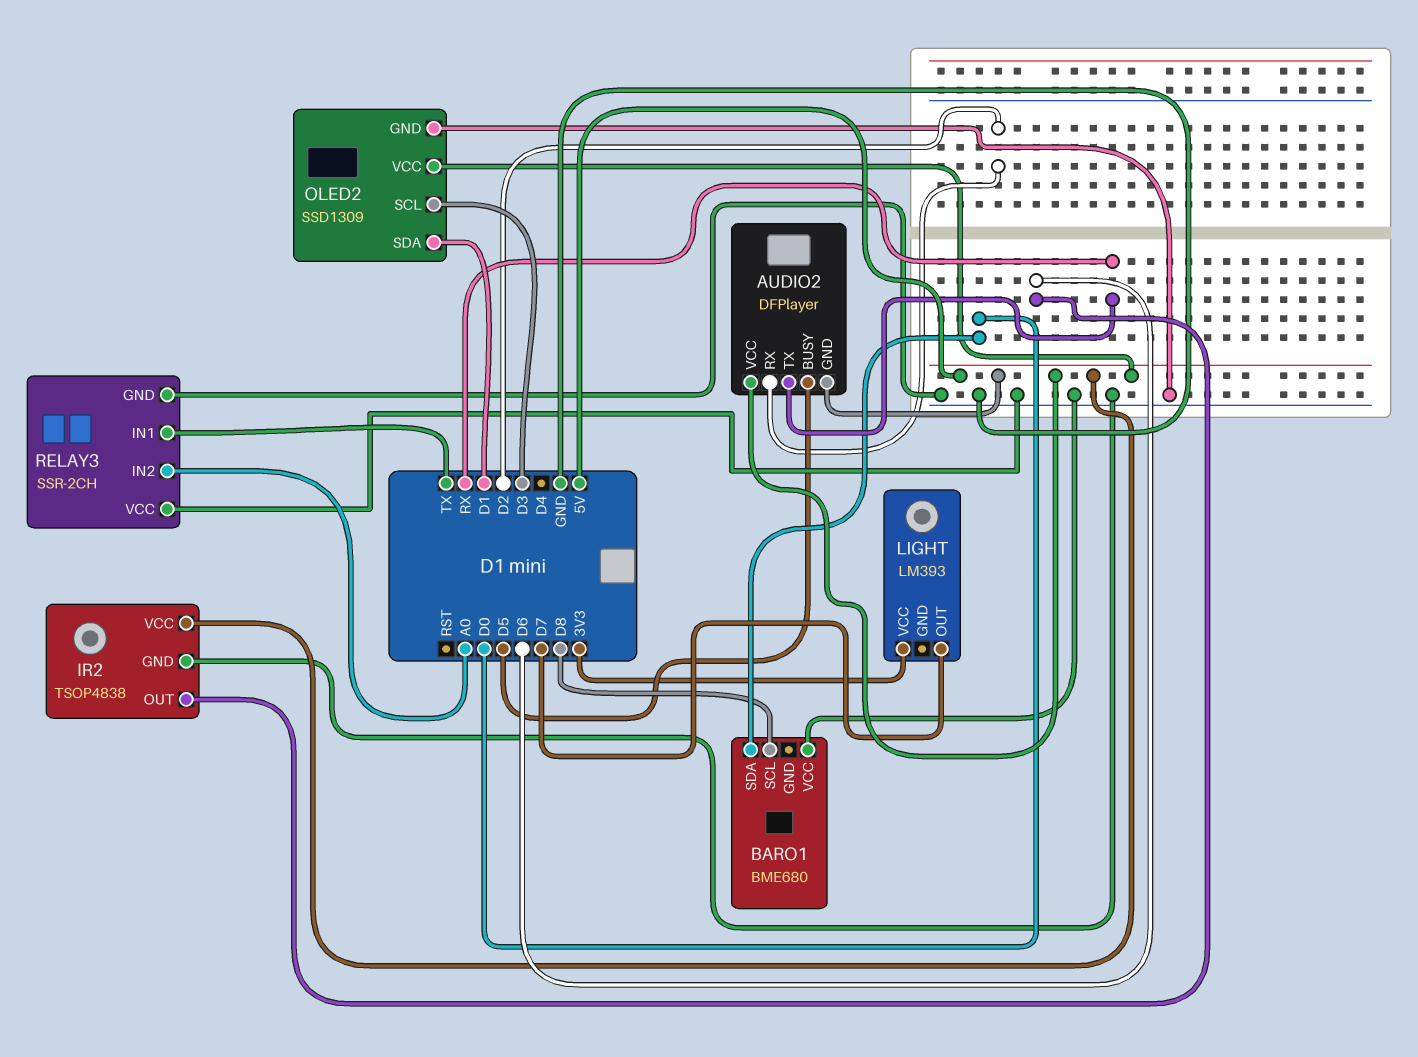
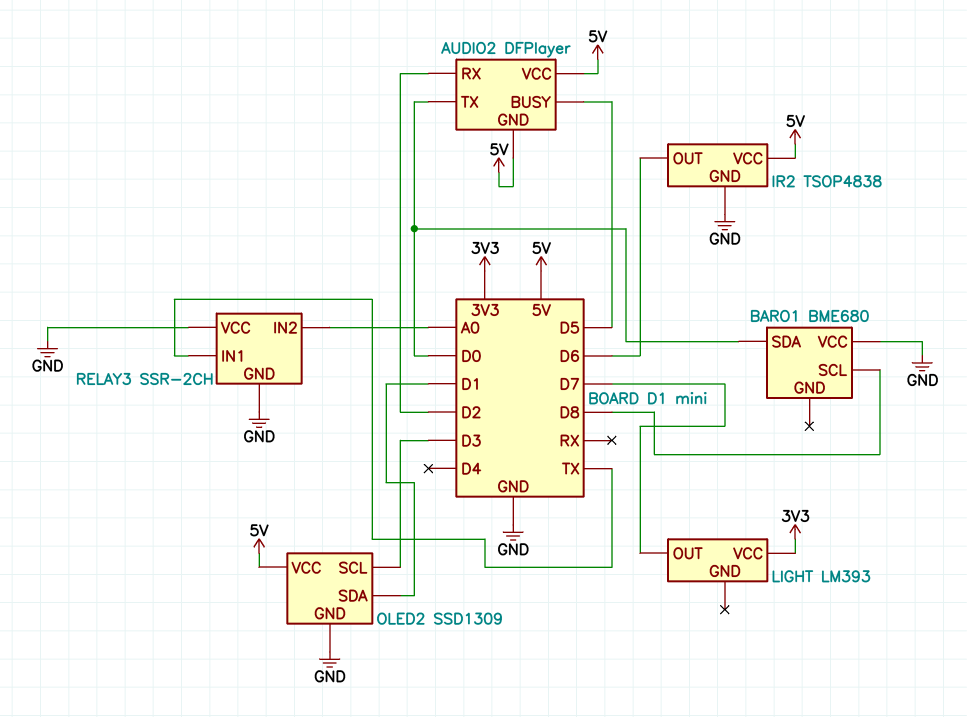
AUDIO2 pin TX: RX -> D0

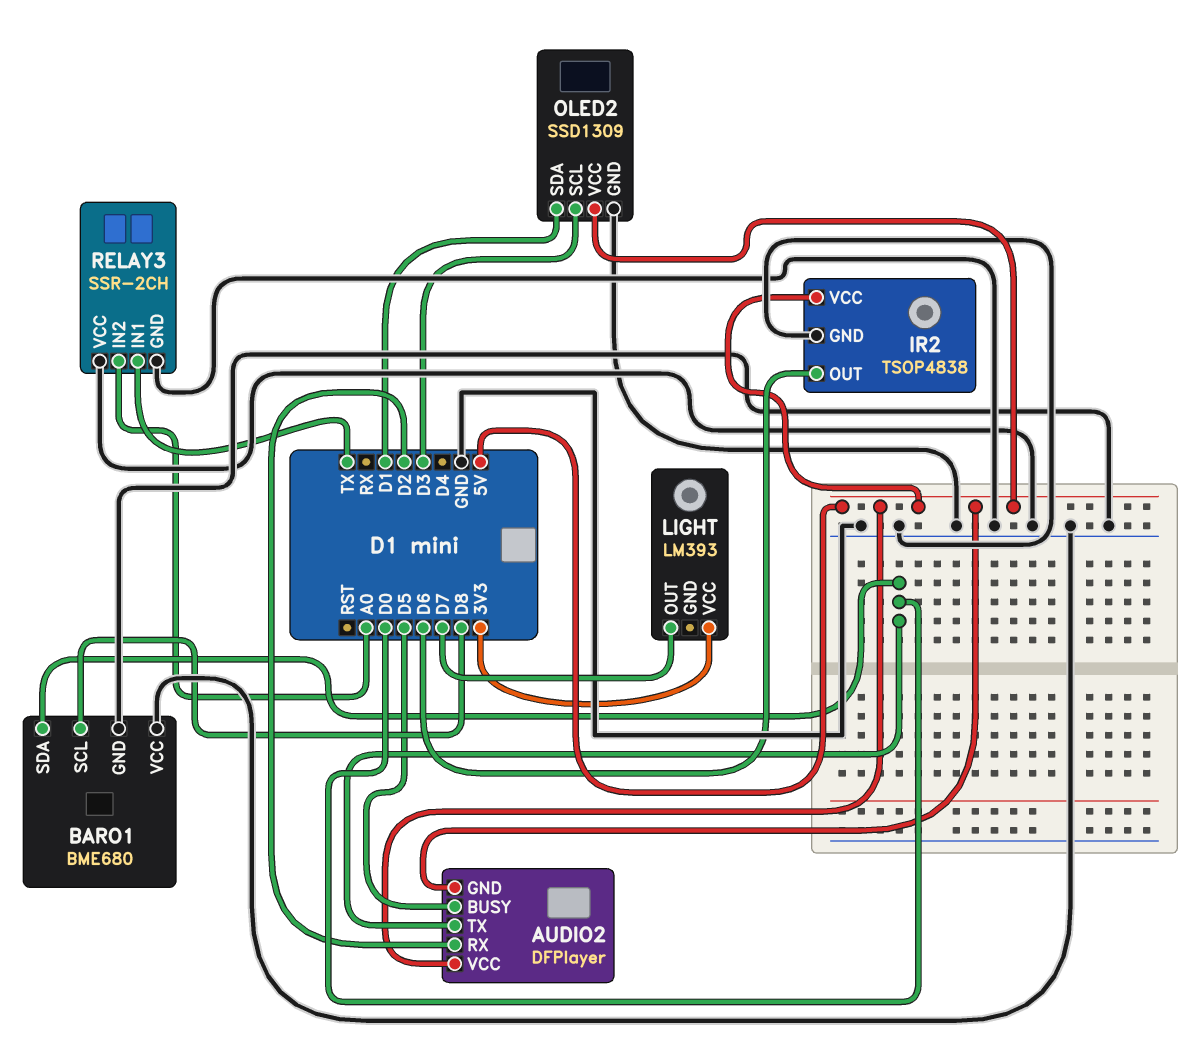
BARO1 pin GND: none -> GND

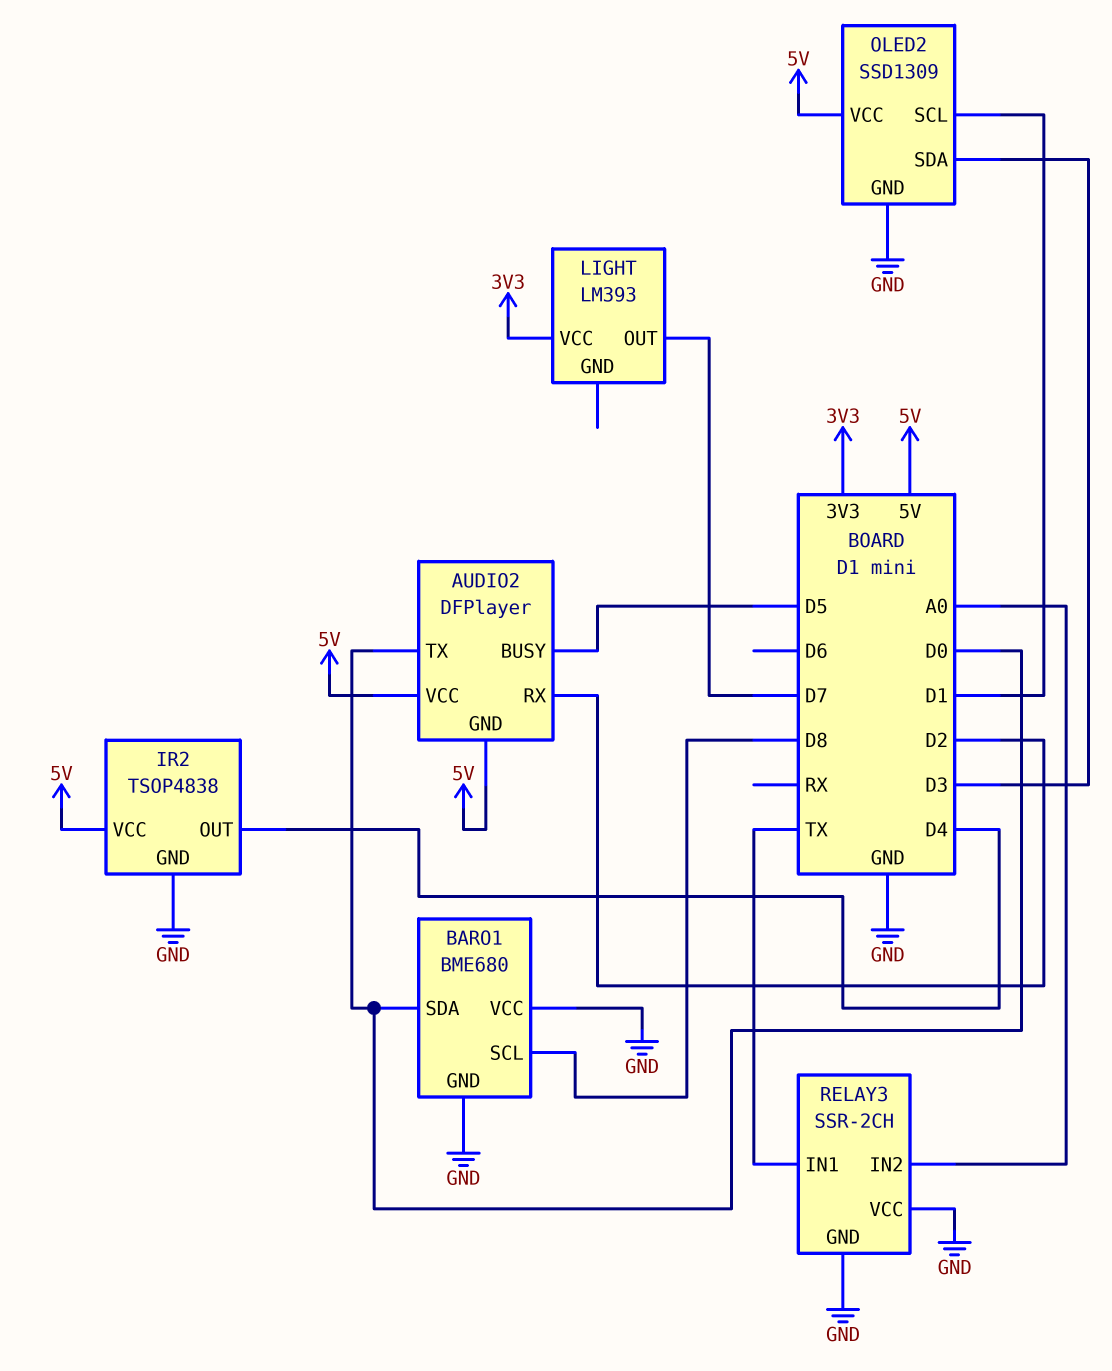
IR2 pin OUT: D6 -> D4
OLED2 pin SCL: D3 -> D1
OLED2 pin SDA: D1 -> D3

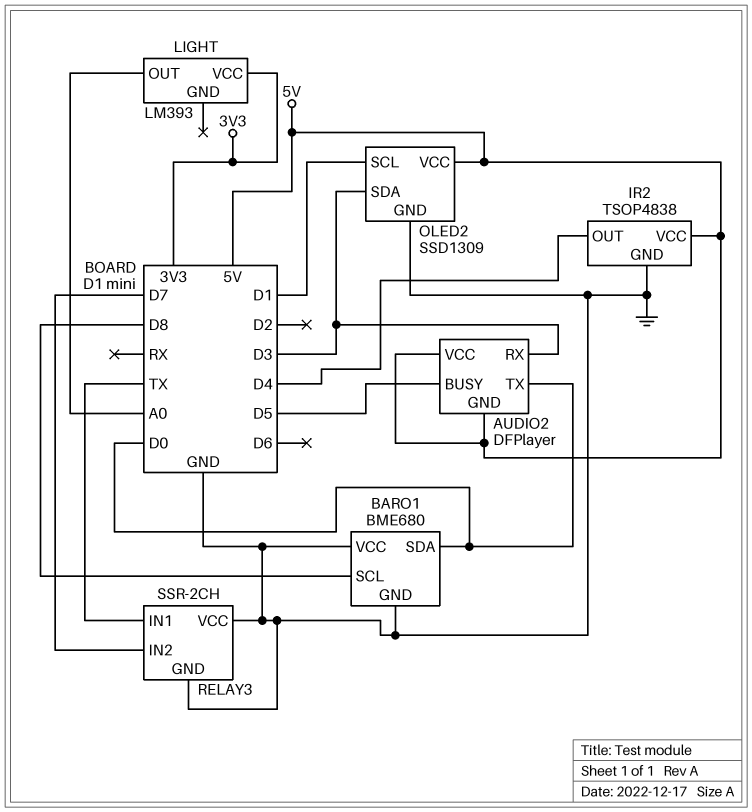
AUDIO2 pin RX: D2 -> D3
LIGHT pin OUT: D7 -> A0
RELAY3 pin IN2: A0 -> D7

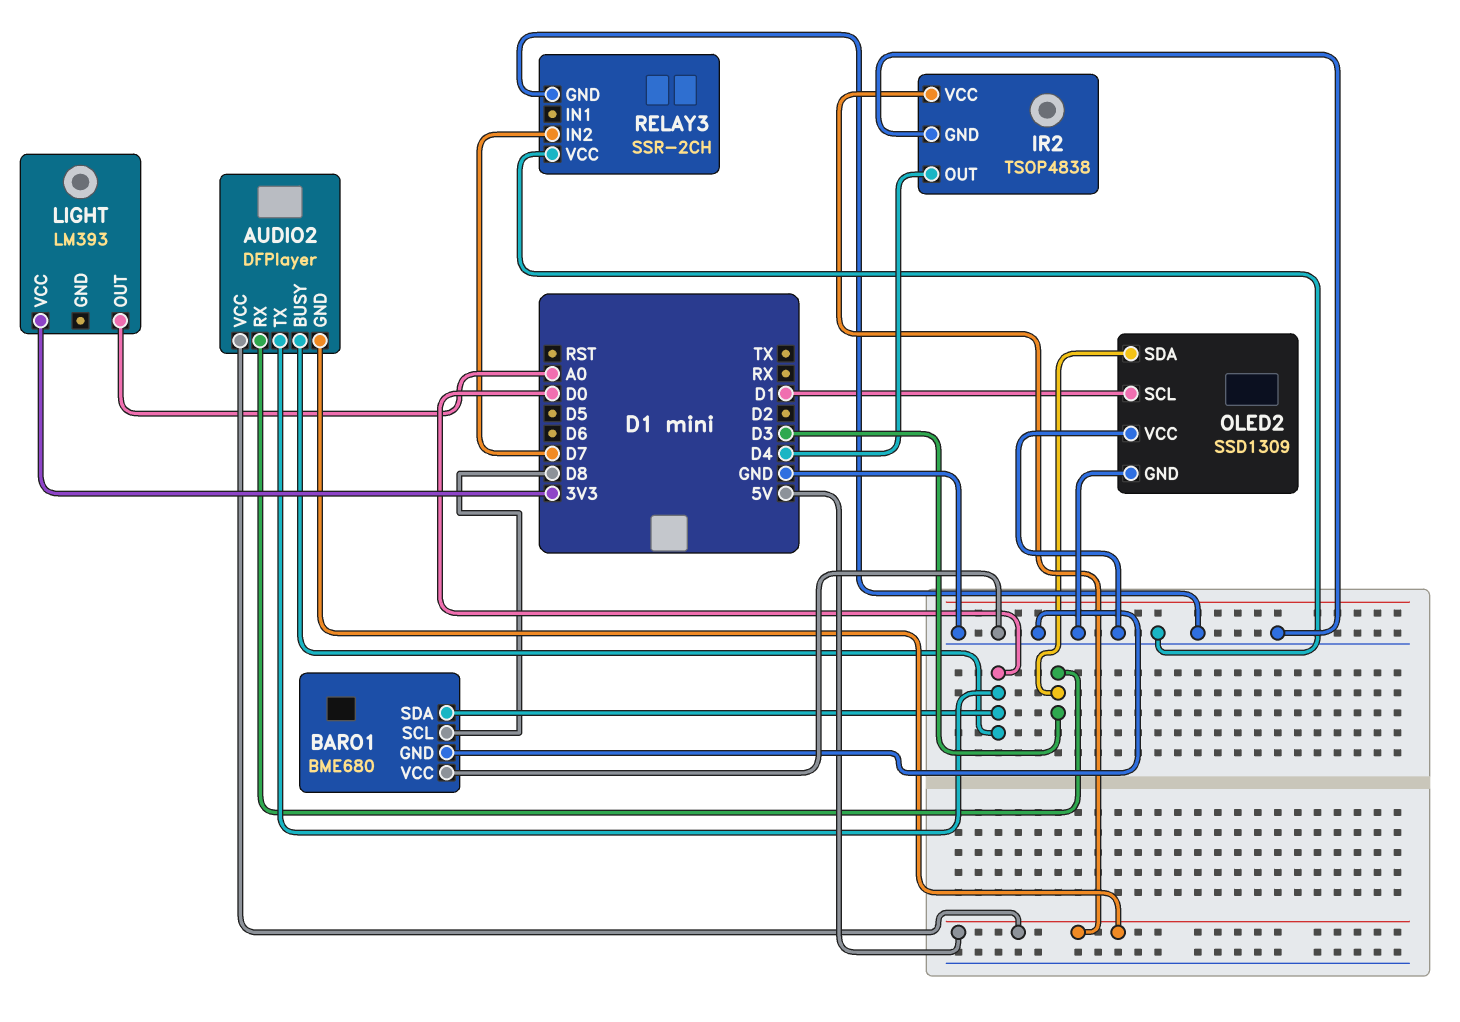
AUDIO2 pin BUSY: D5 -> D0
OLED2 pin VCC: 5V -> GND
RELAY3 pin IN1: TX -> none

